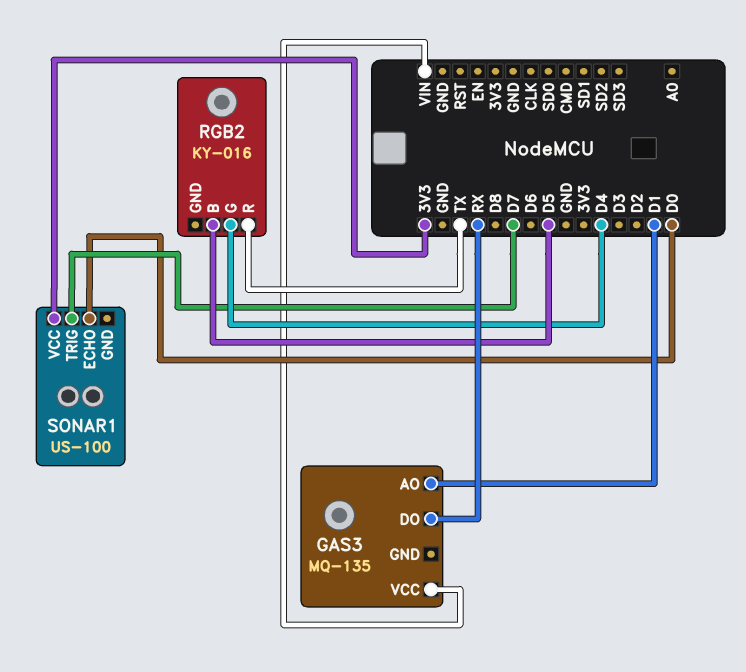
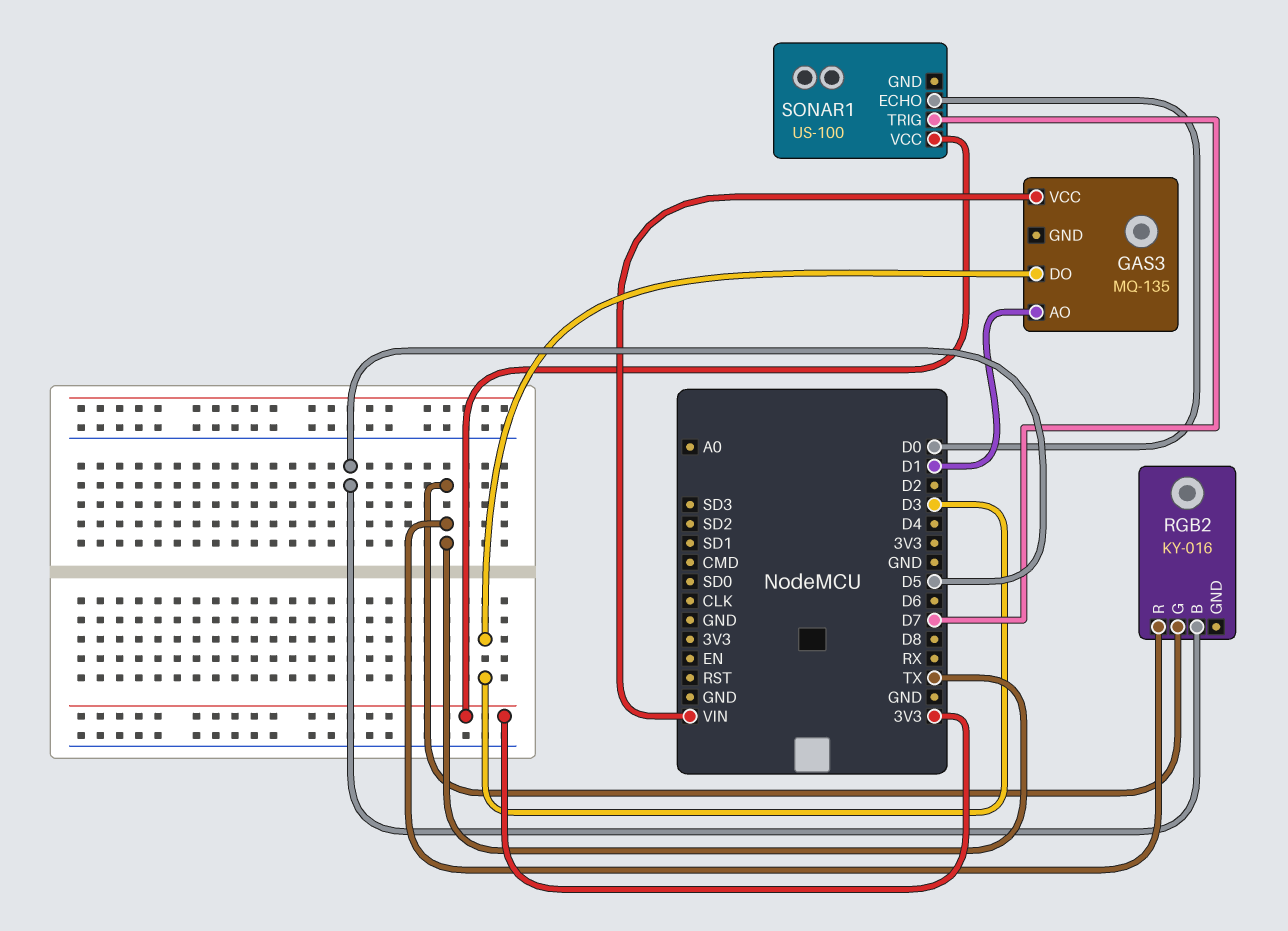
GAS3 pin DO: RX -> D3
RGB2 pin G: D4 -> TX

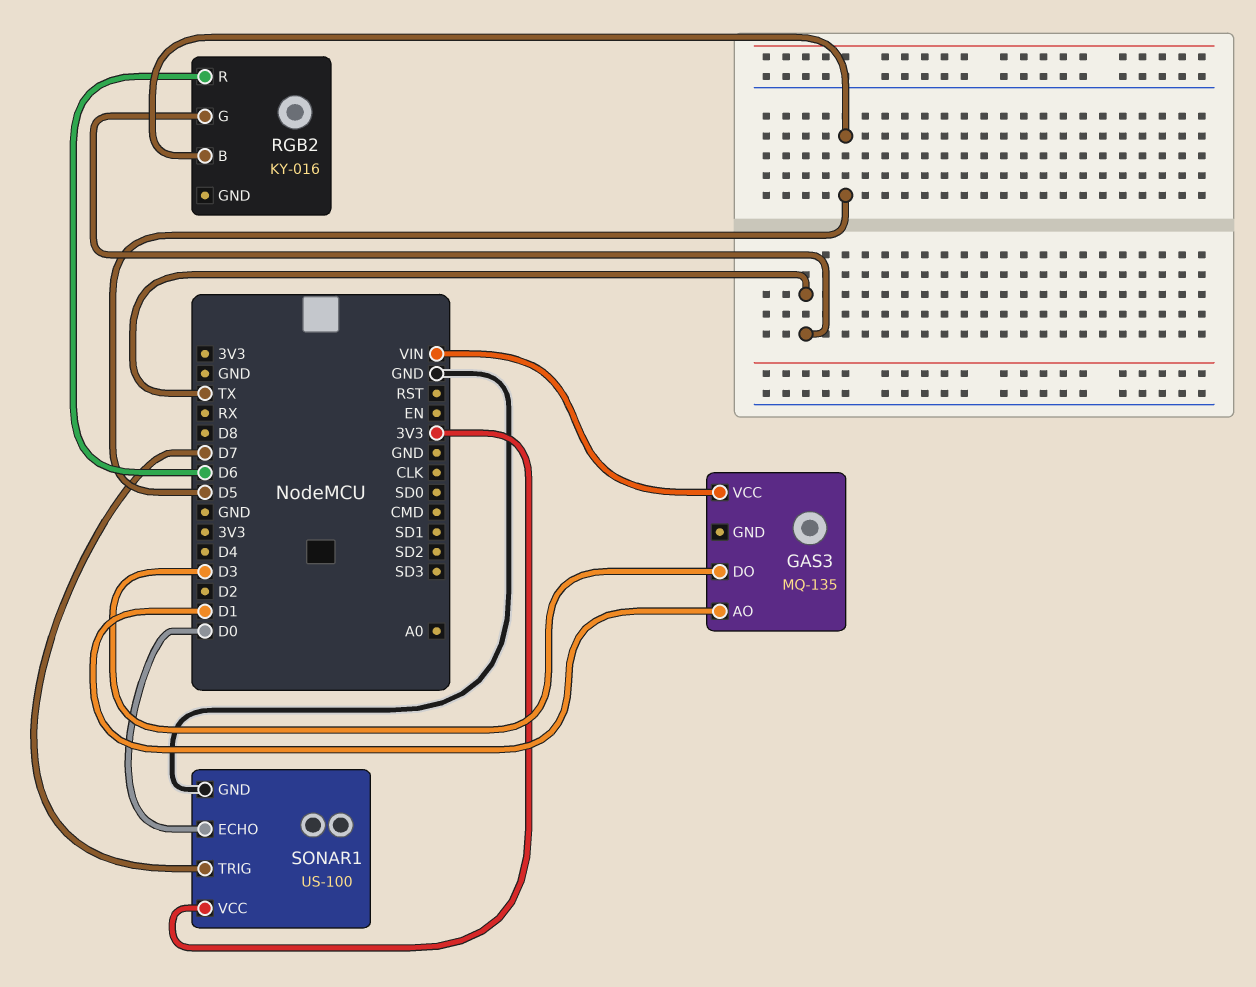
RGB2 pin R: TX -> D6
SONAR1 pin GND: none -> GND

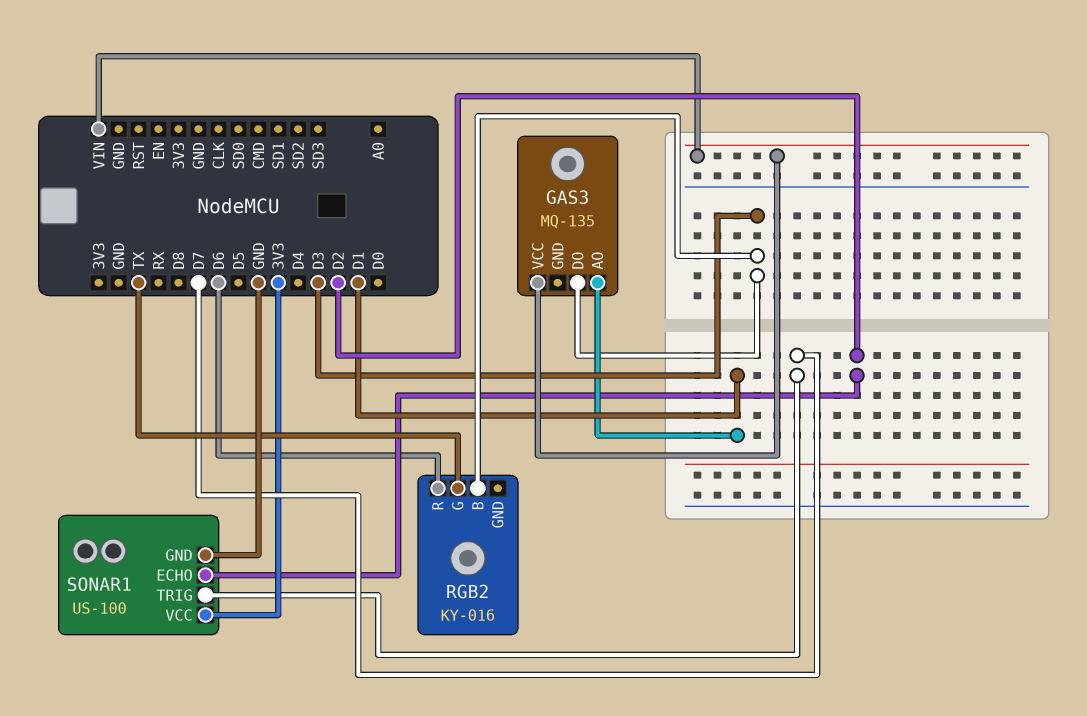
RGB2 pin B: D5 -> D3
SONAR1 pin ECHO: D0 -> D2

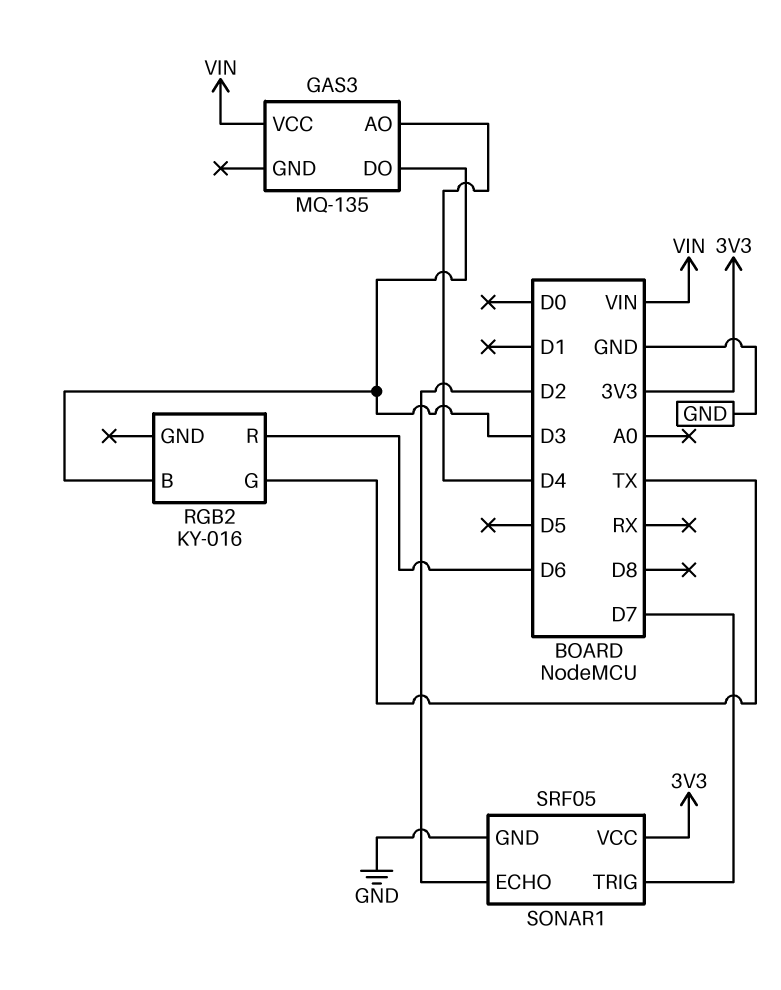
GAS3 pin AO: D1 -> D4
SONAR1: US-100 -> SRF05

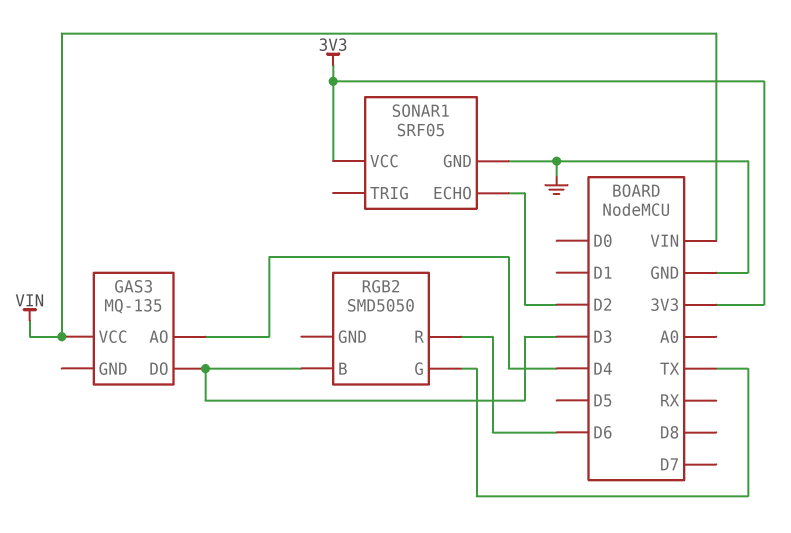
RGB2: KY-016 -> SMD5050
SONAR1 pin TRIG: D7 -> none

